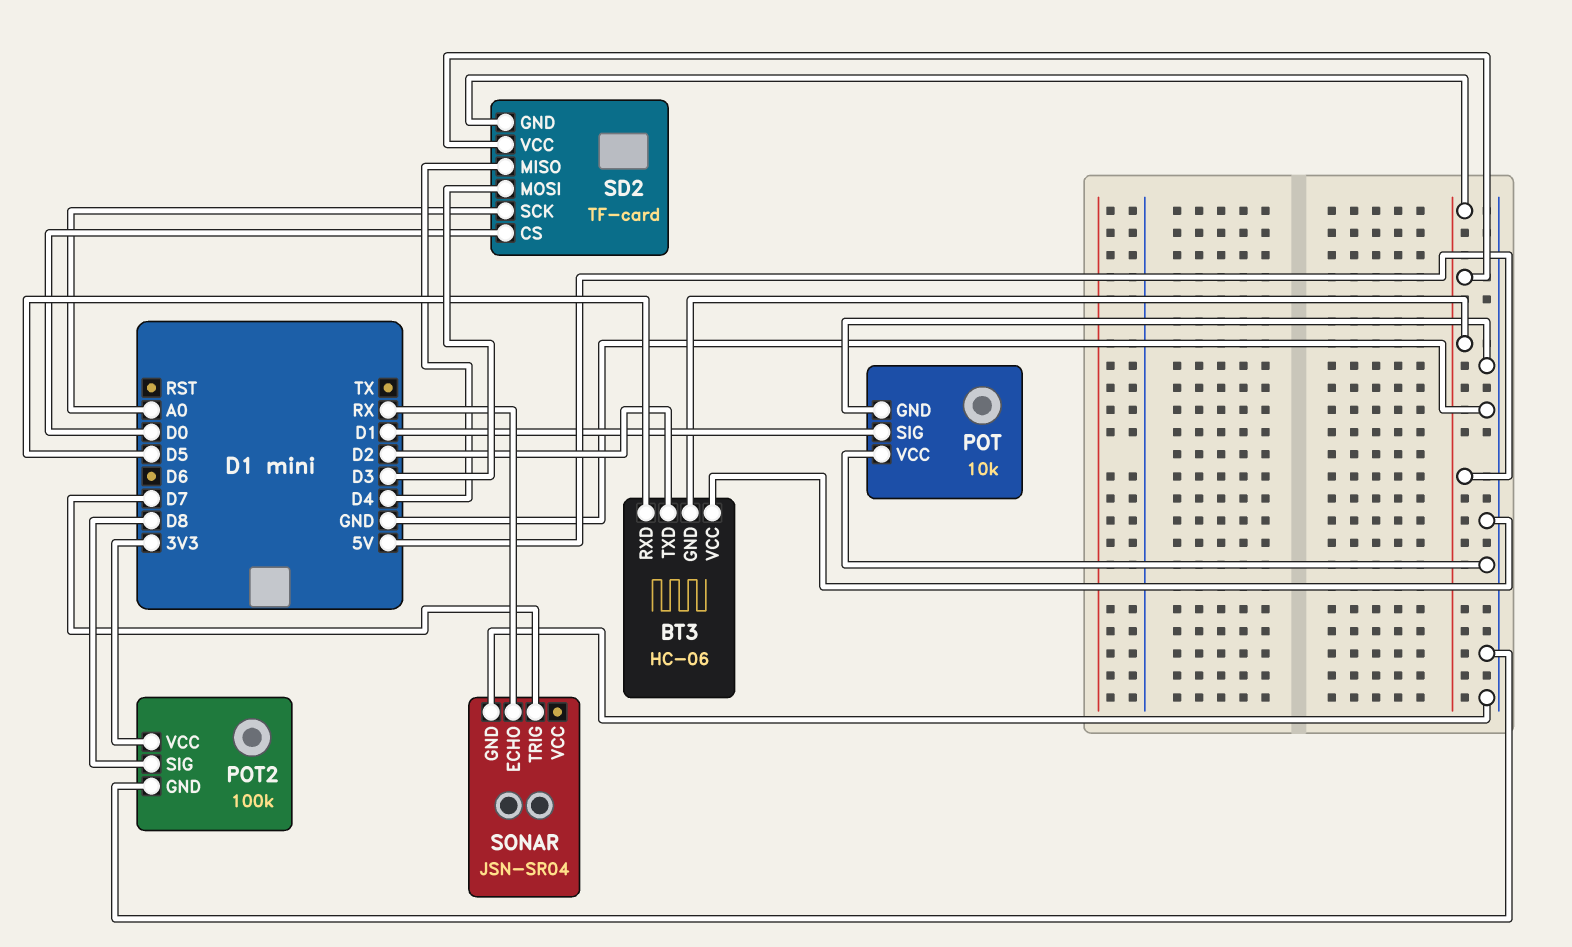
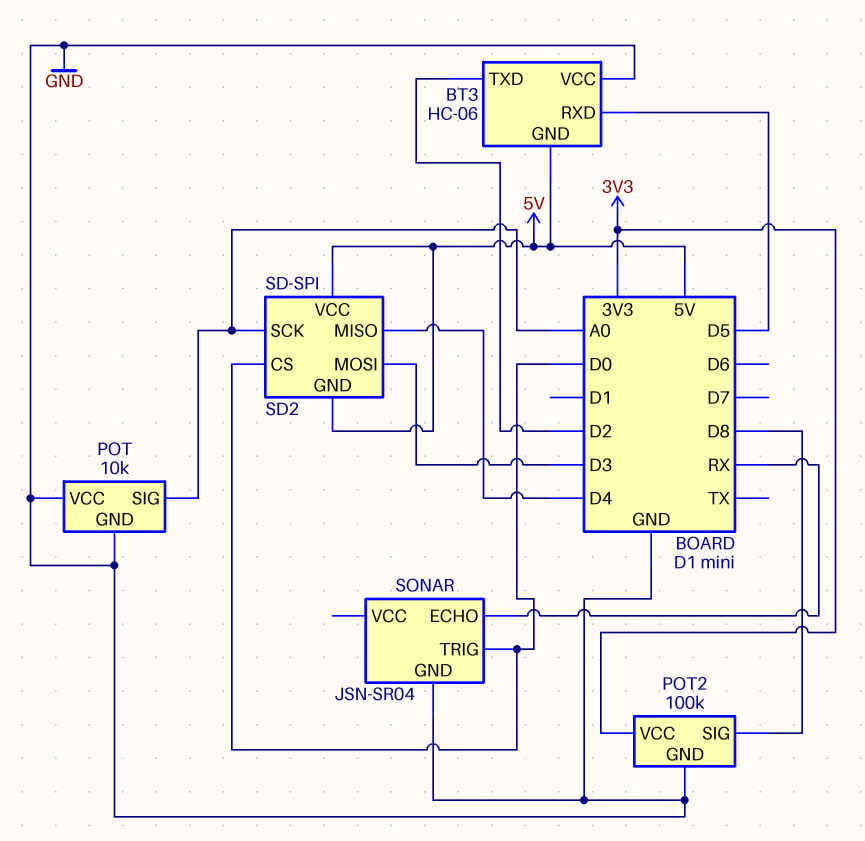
POT pin SIG: D1 -> A0
SD2: TF-card -> SD-SPI
SONAR pin TRIG: D7 -> D0

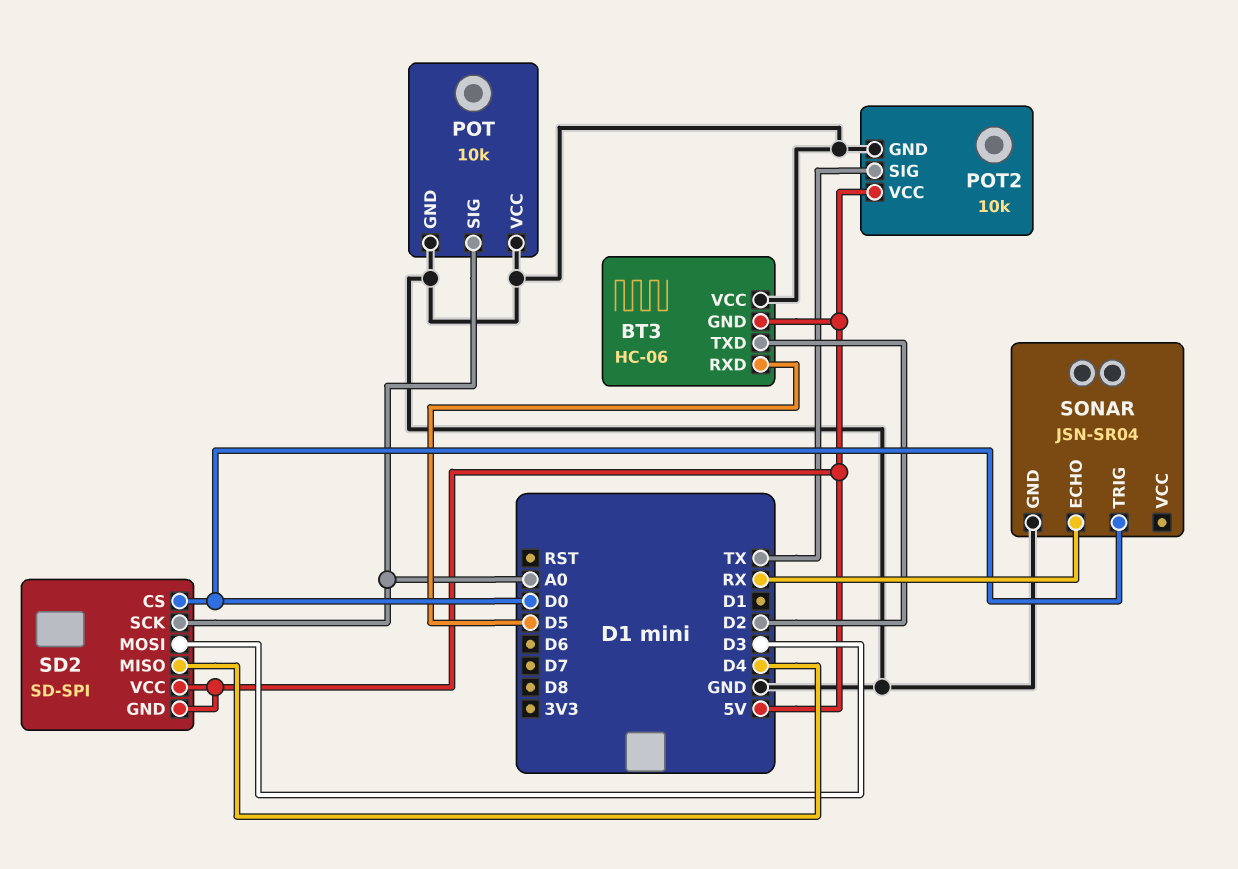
POT2: 100k -> 10k
POT2 pin SIG: D8 -> TX
POT2 pin VCC: 3V3 -> 5V

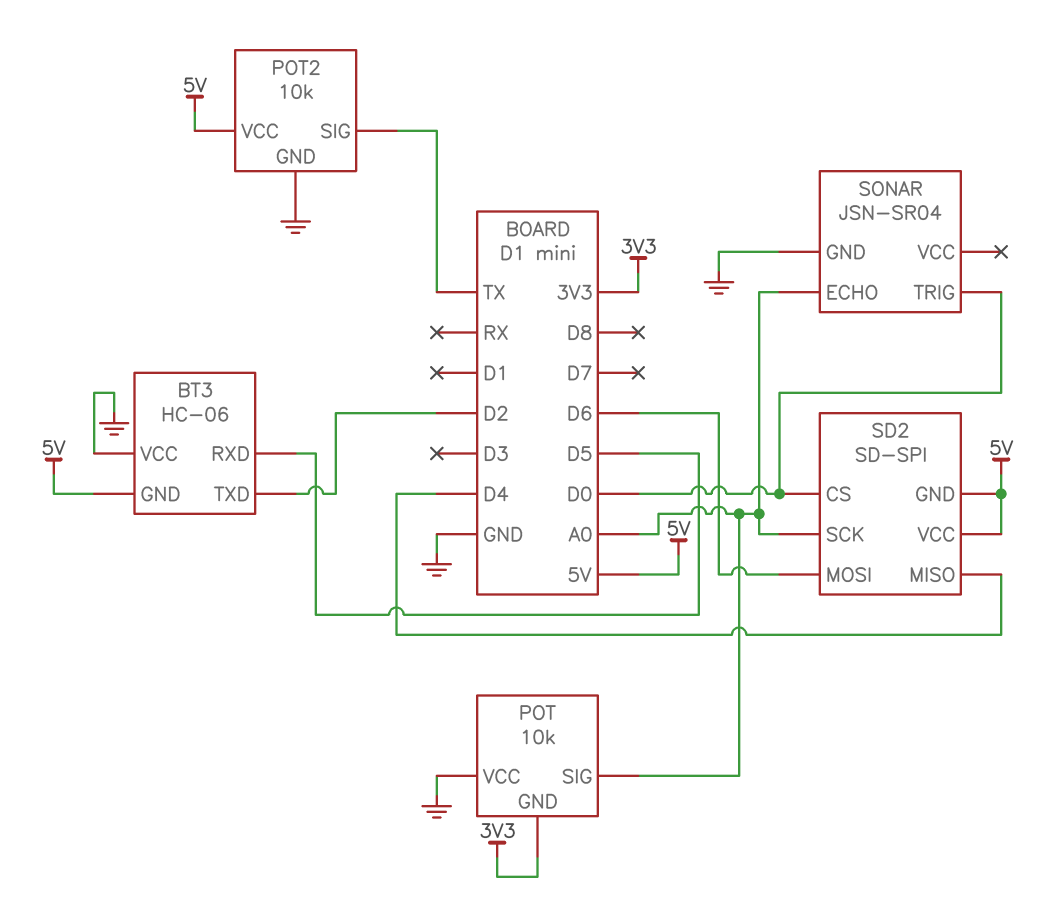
POT pin GND: GND -> 3V3
SD2 pin MOSI: D3 -> D6
SONAR pin ECHO: RX -> A0

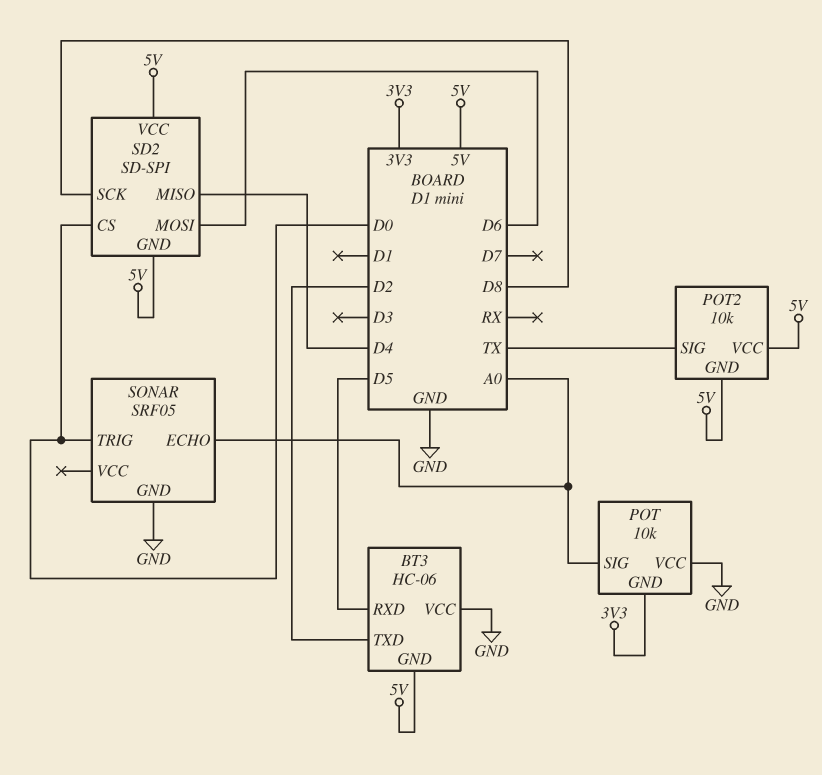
POT2 pin GND: GND -> 5V
SD2 pin SCK: A0 -> D8
SONAR: JSN-SR04 -> SRF05

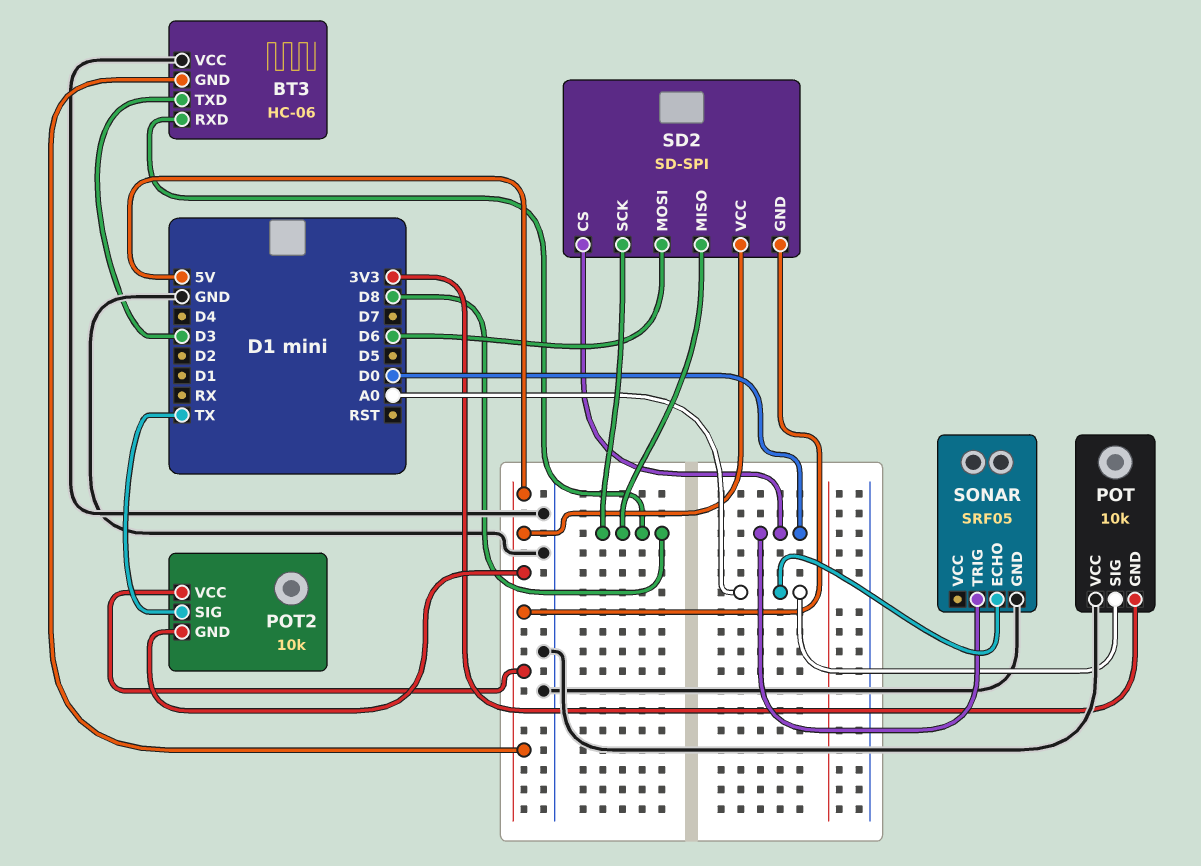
BT3 pin RXD: D5 -> D8
BT3 pin TXD: D2 -> D3
SD2 pin MISO: D4 -> D8

